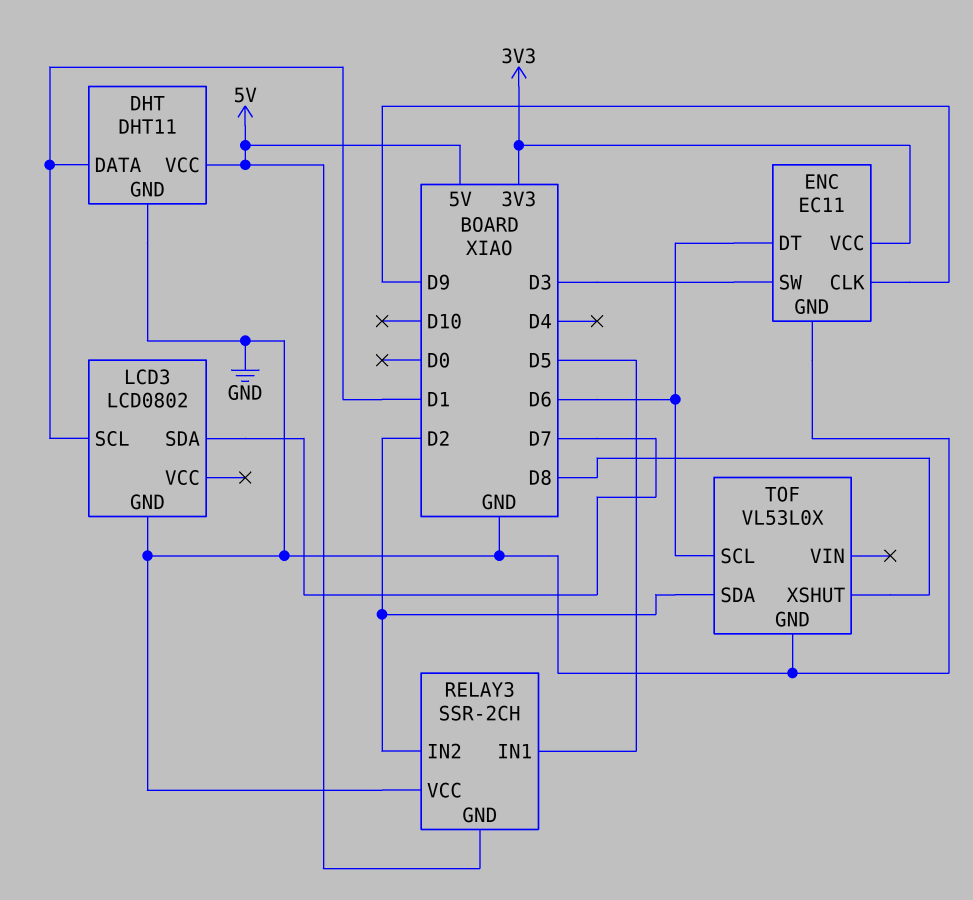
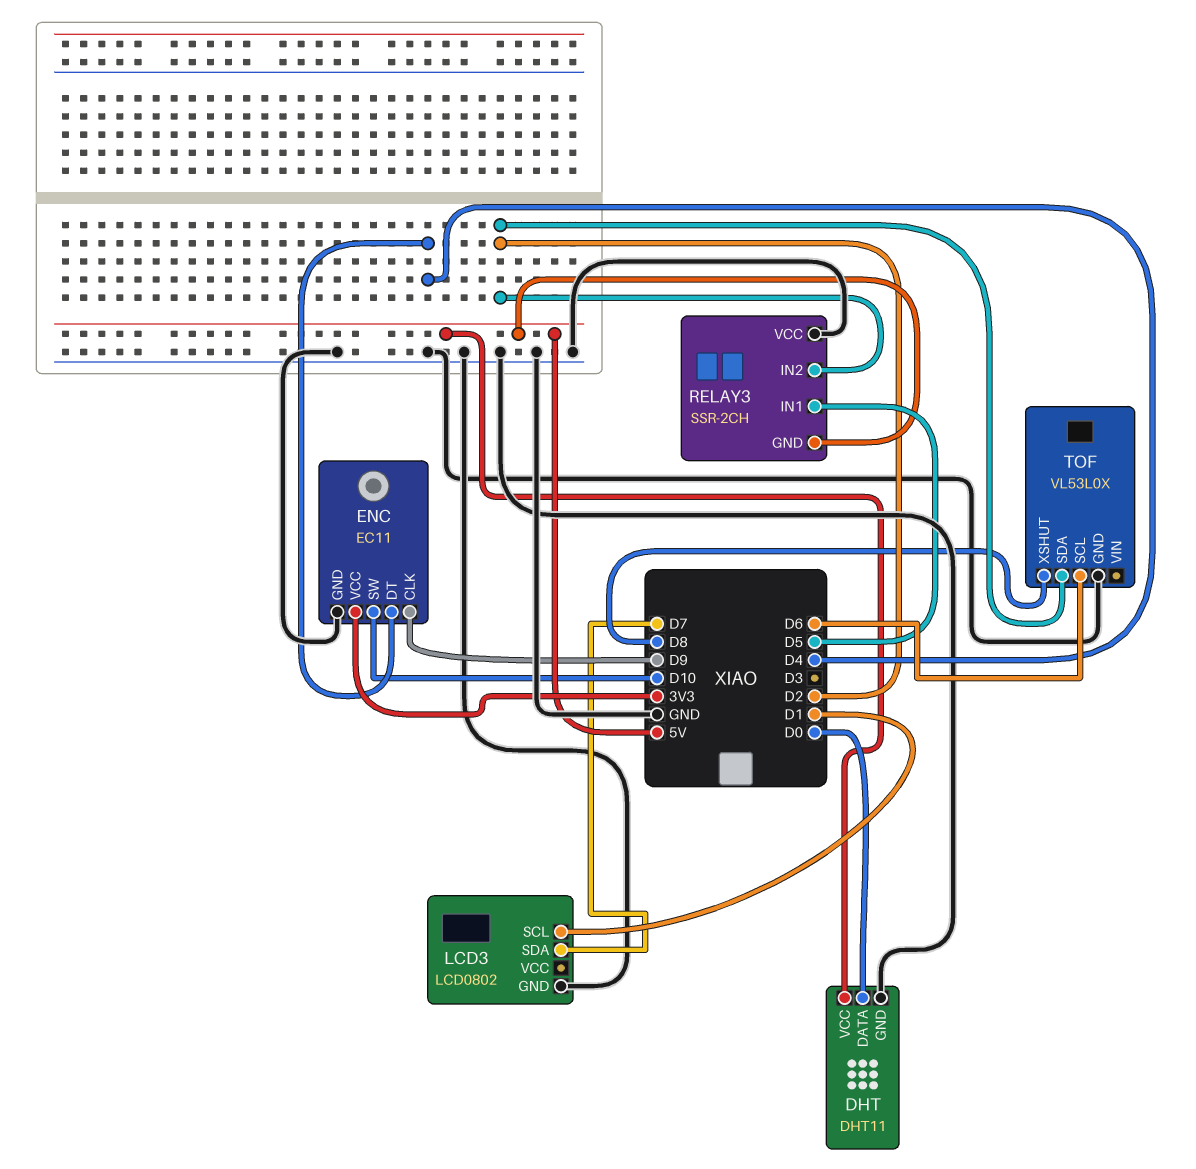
DHT pin DATA: D1 -> D0
ENC pin DT: D6 -> D4
ENC pin SW: D3 -> D10

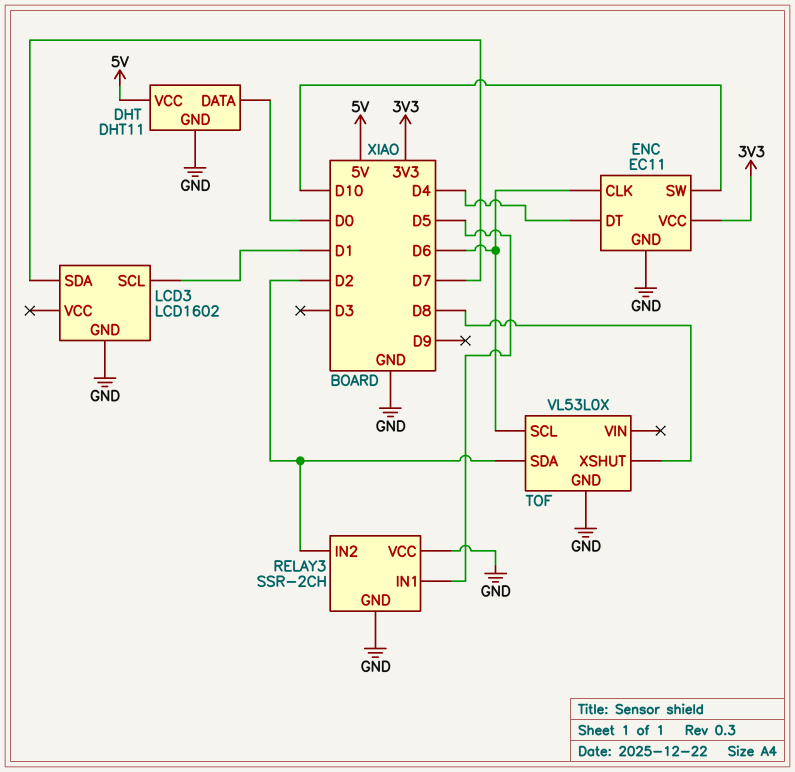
ENC pin CLK: D9 -> D6
LCD3: LCD0802 -> LCD1602
RELAY3 pin GND: 5V -> GND

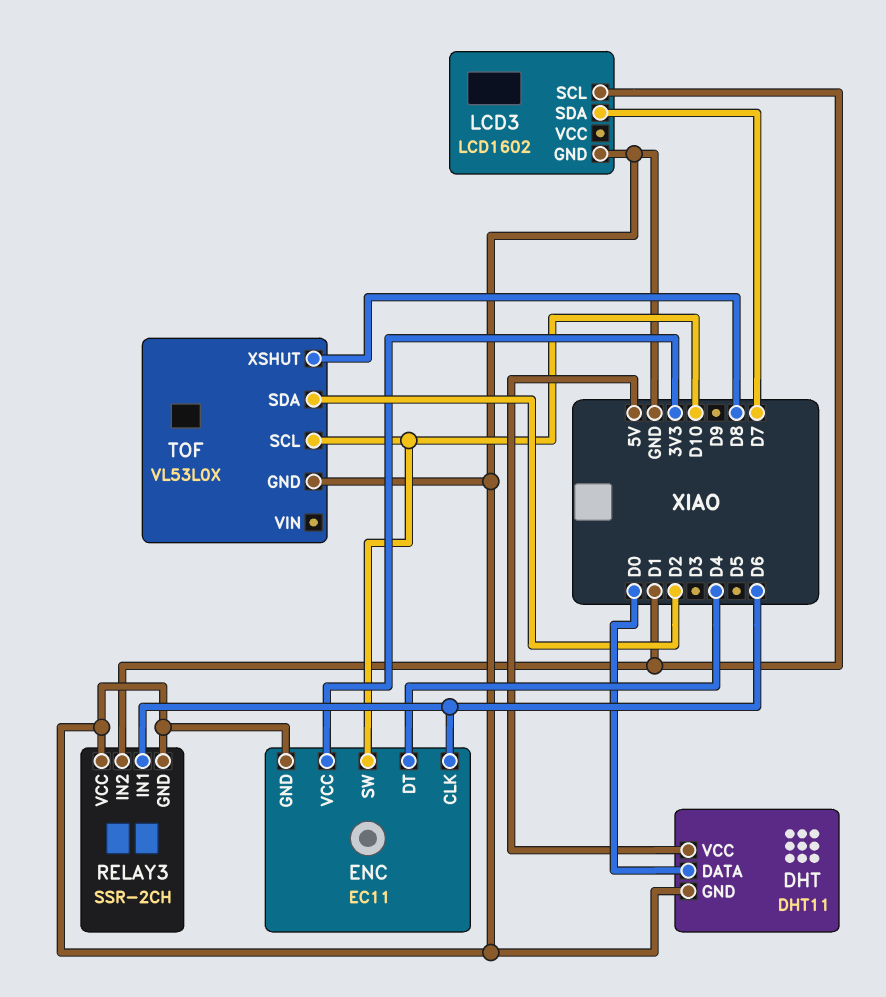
RELAY3 pin IN1: D5 -> D6
RELAY3 pin IN2: D2 -> D1
TOF pin SCL: D6 -> D10

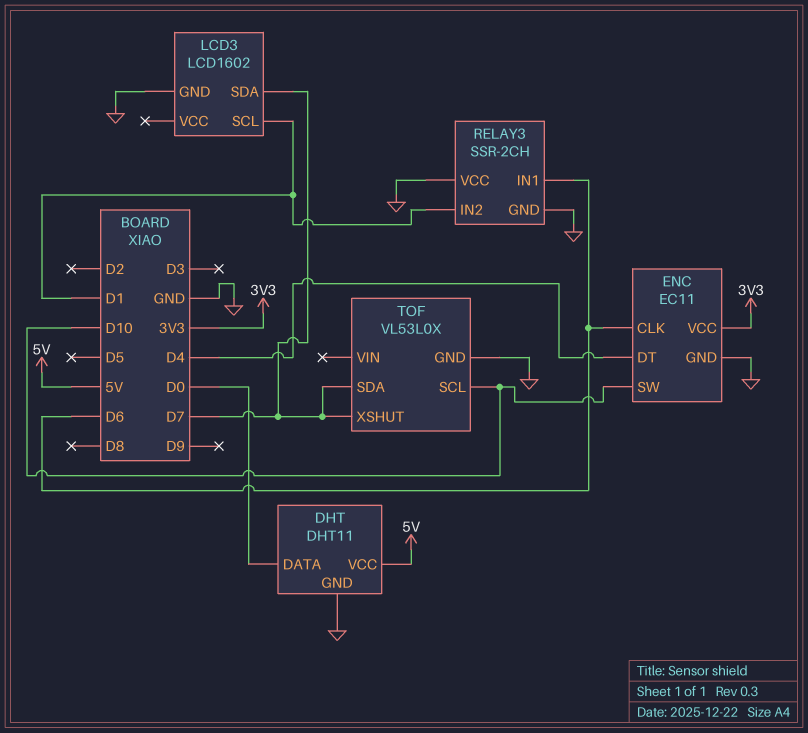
TOF pin SDA: D2 -> D7
TOF pin XSHUT: D8 -> D7

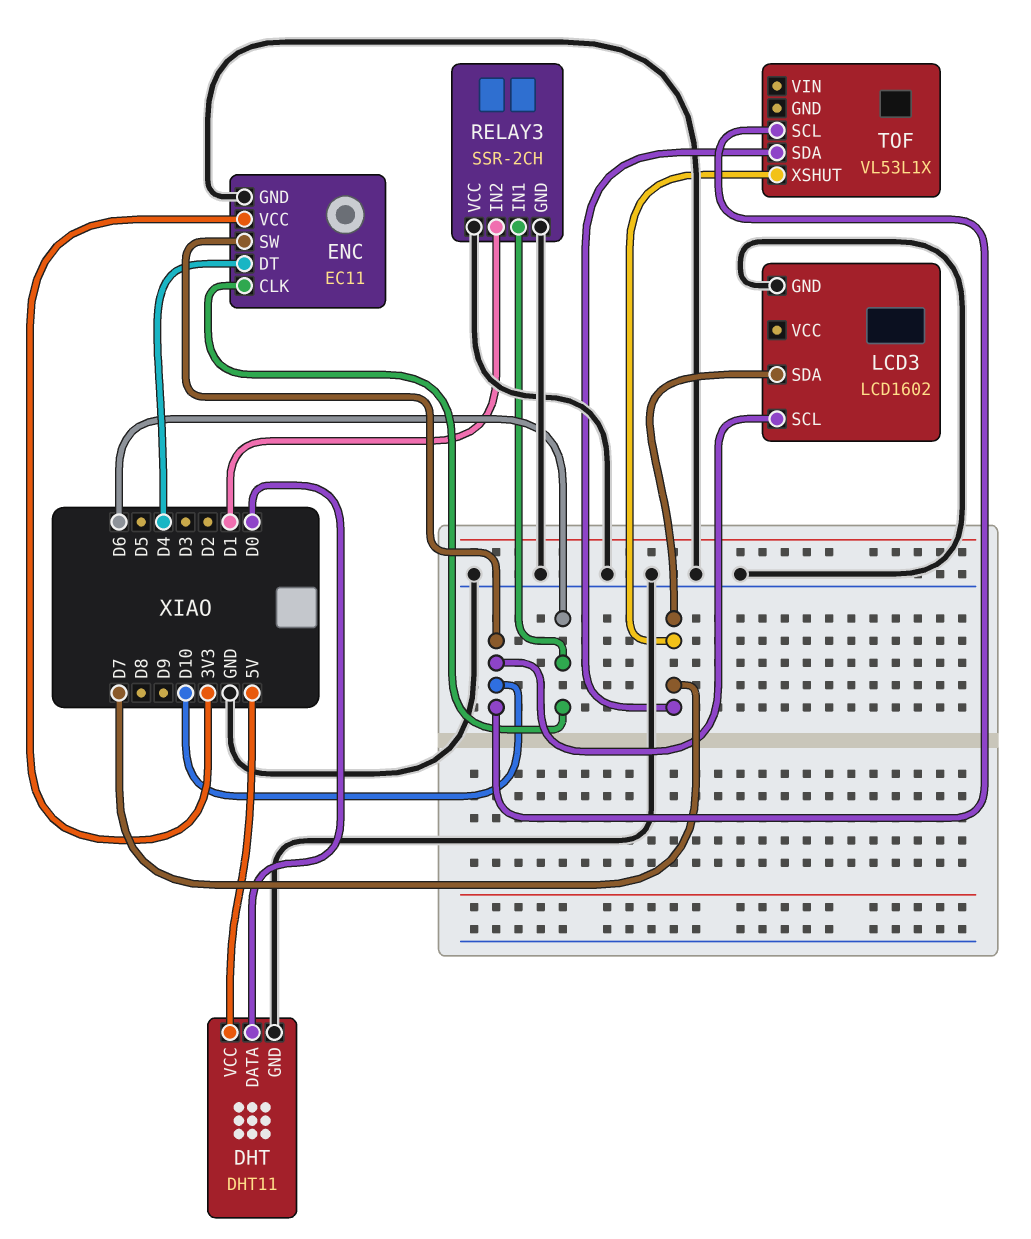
LCD3 pin SCL: D1 -> D10
TOF: VL53L0X -> VL53L1X
TOF pin GND: GND -> none

